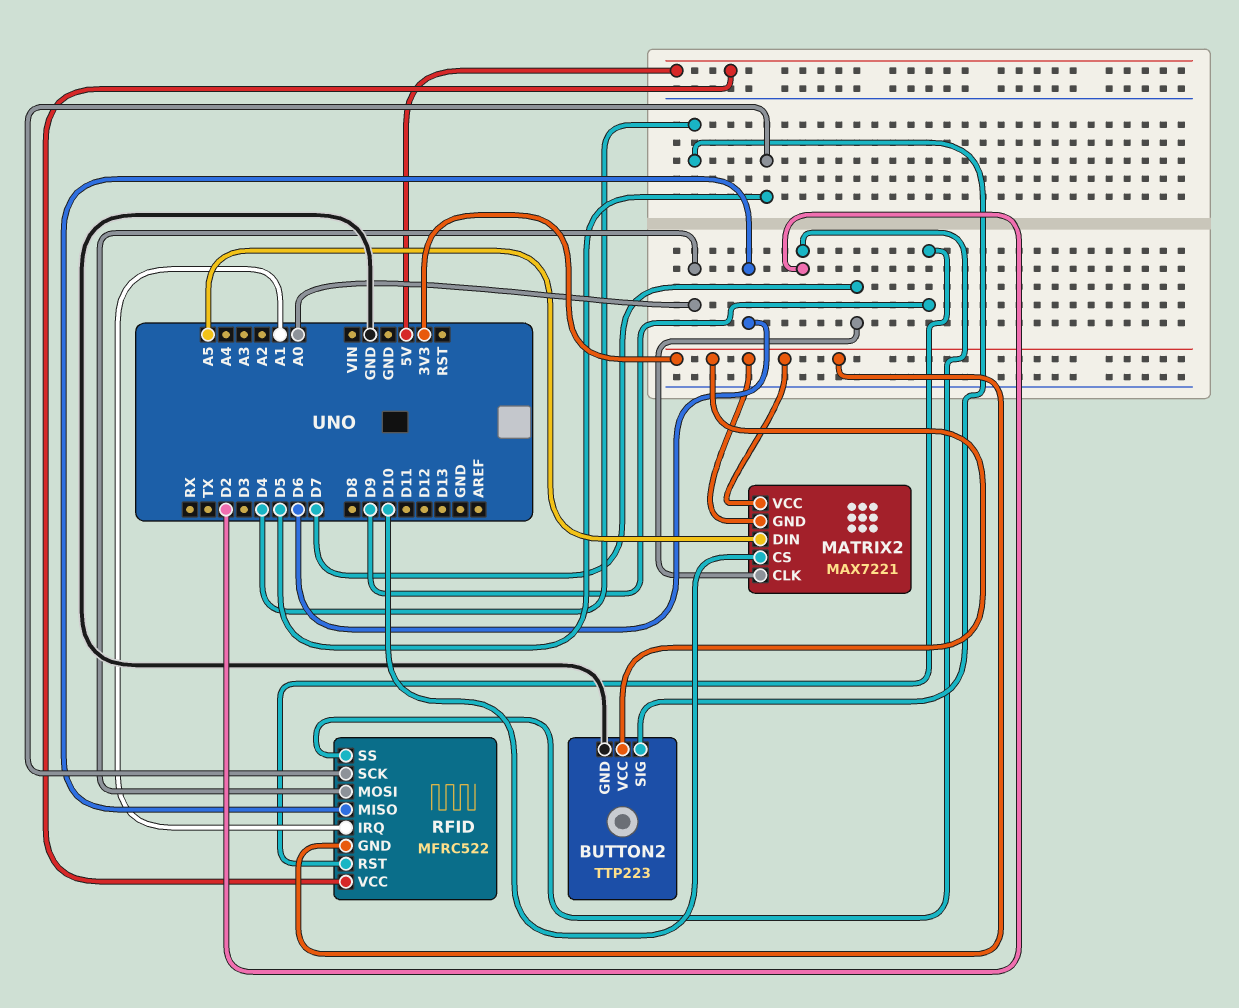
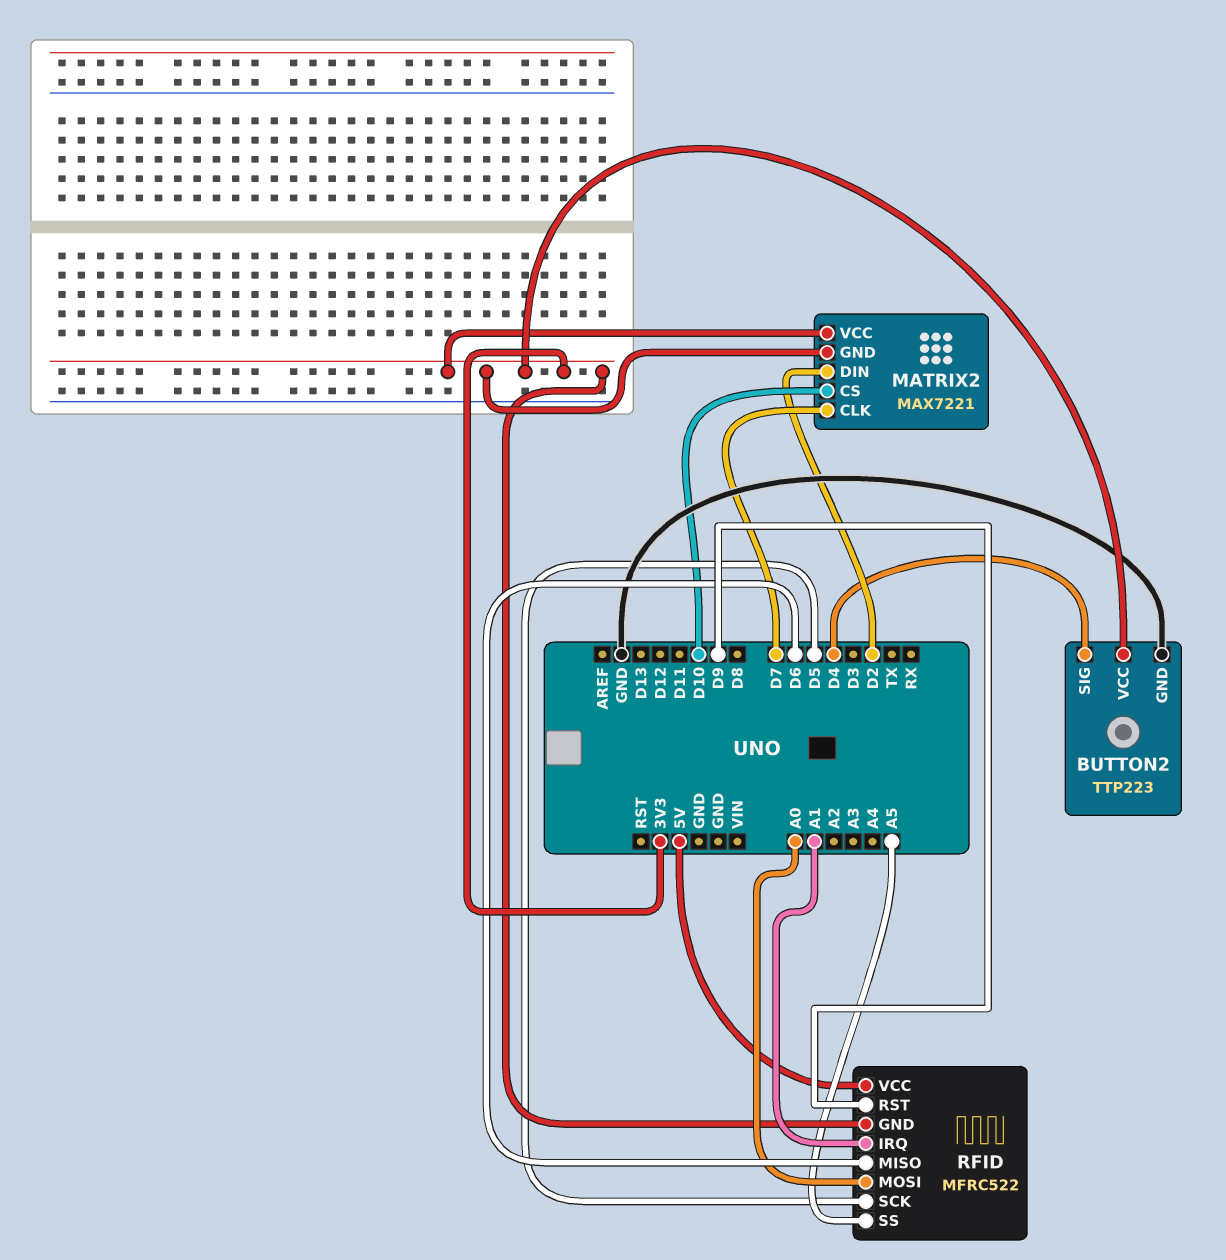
MATRIX2 pin DIN: A5 -> D2
RFID pin SS: D2 -> A5

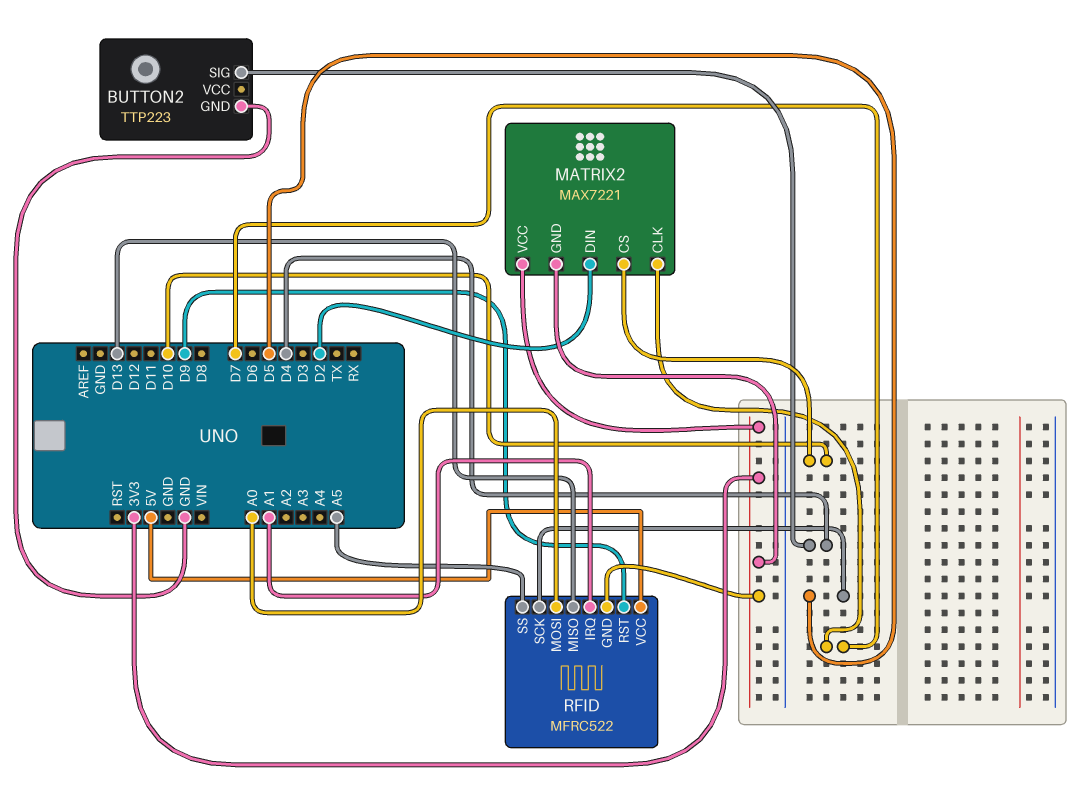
BUTTON2 pin VCC: 3V3 -> none
RFID pin MISO: D6 -> D13

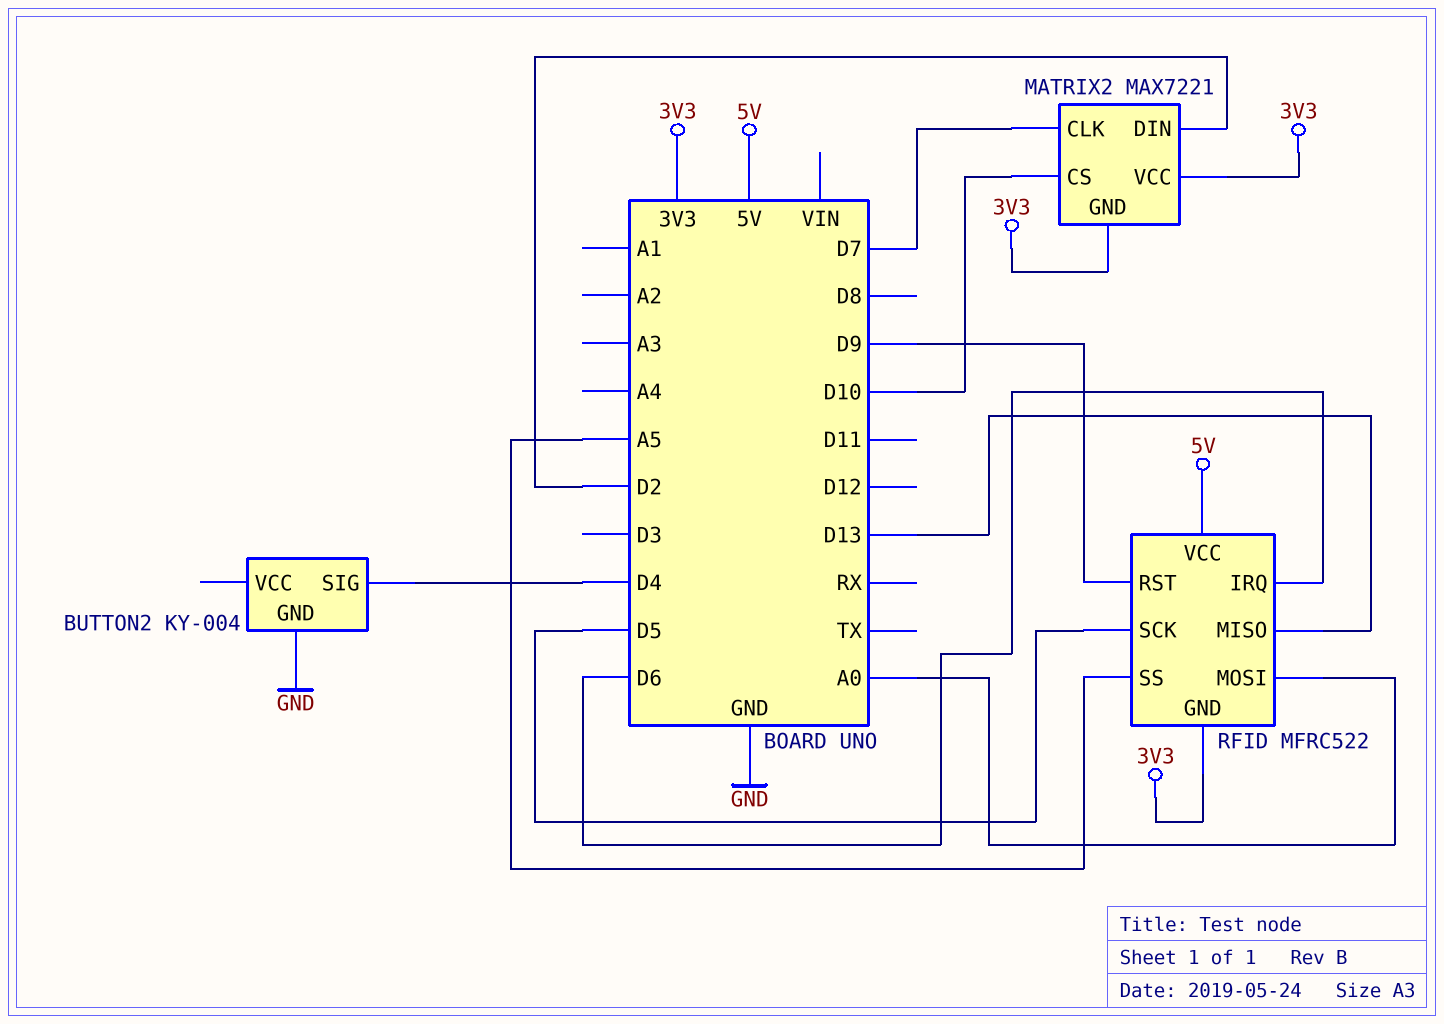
BUTTON2: TTP223 -> KY-004
RFID pin IRQ: A1 -> D6

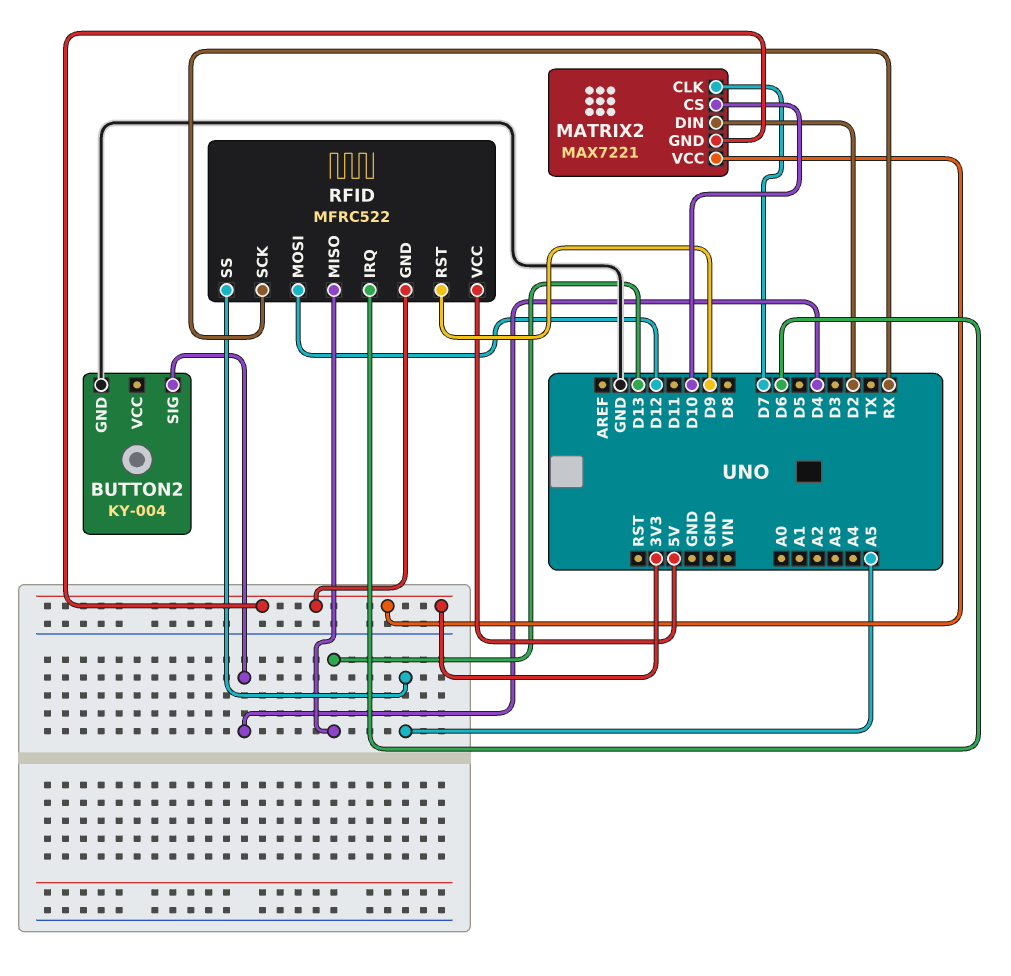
RFID pin MOSI: A0 -> D12
RFID pin SCK: D5 -> RX

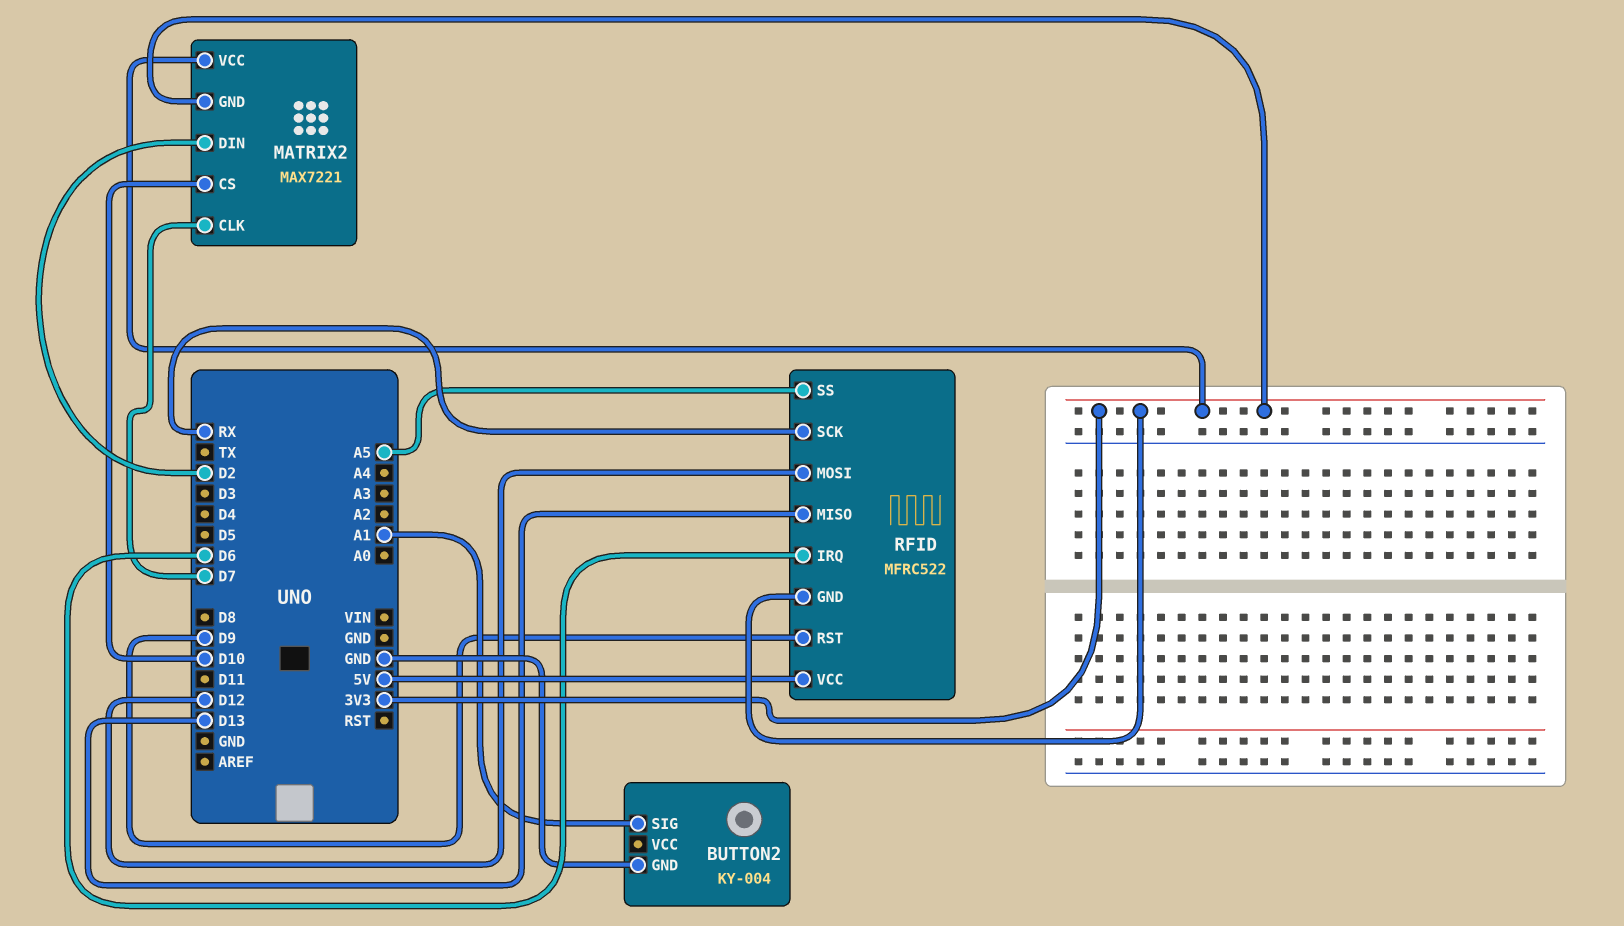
BUTTON2 pin SIG: D4 -> A1

